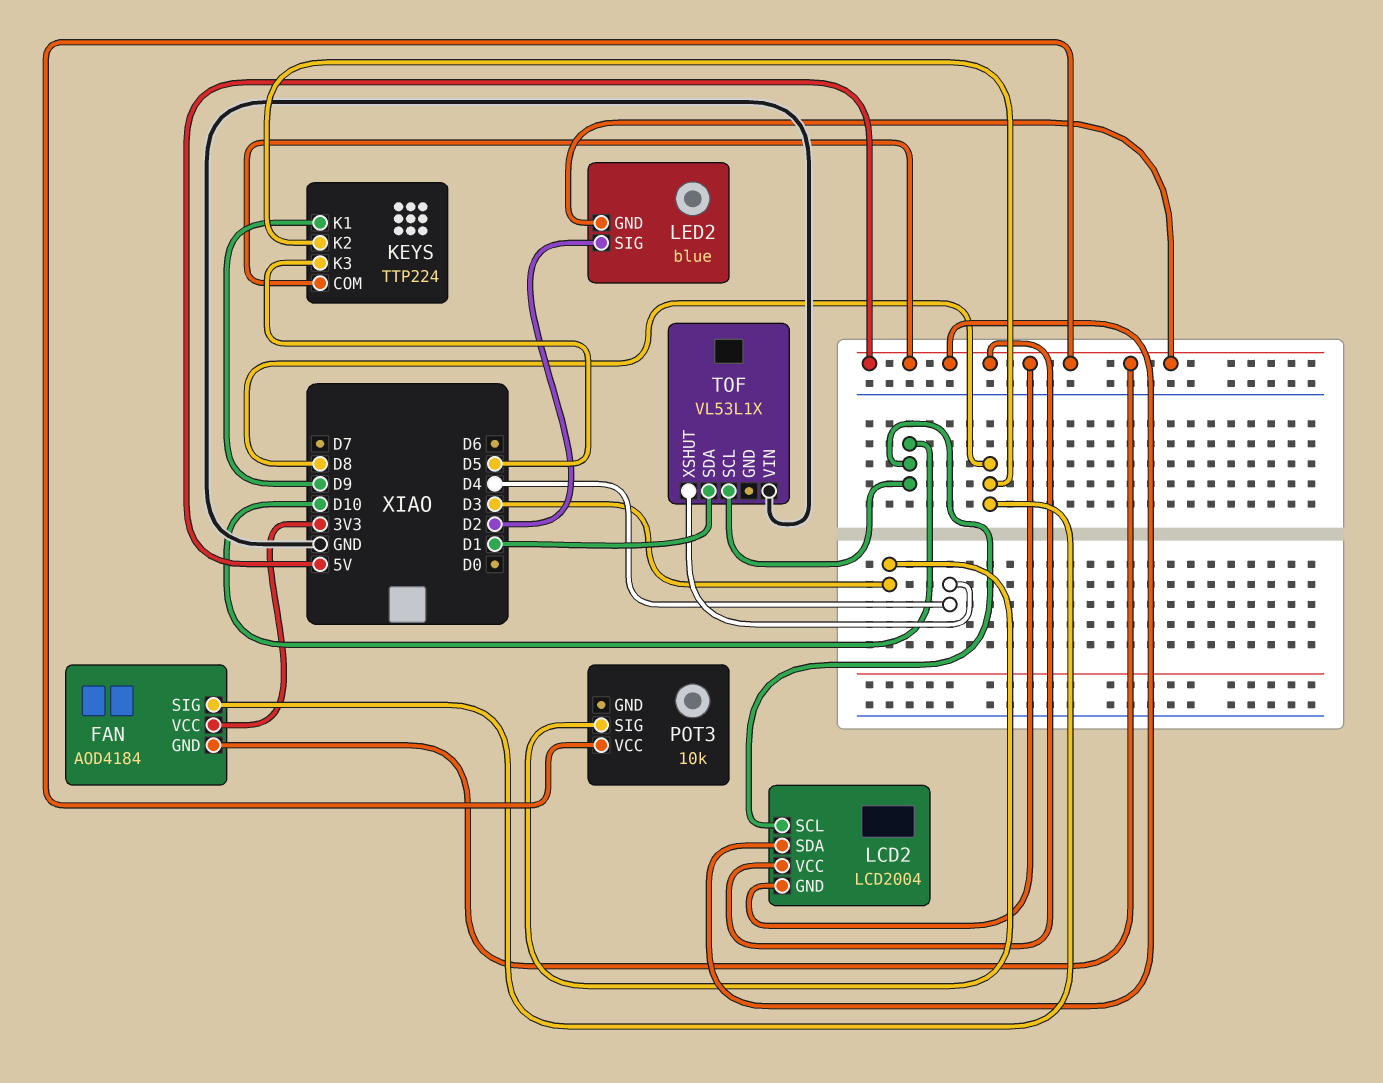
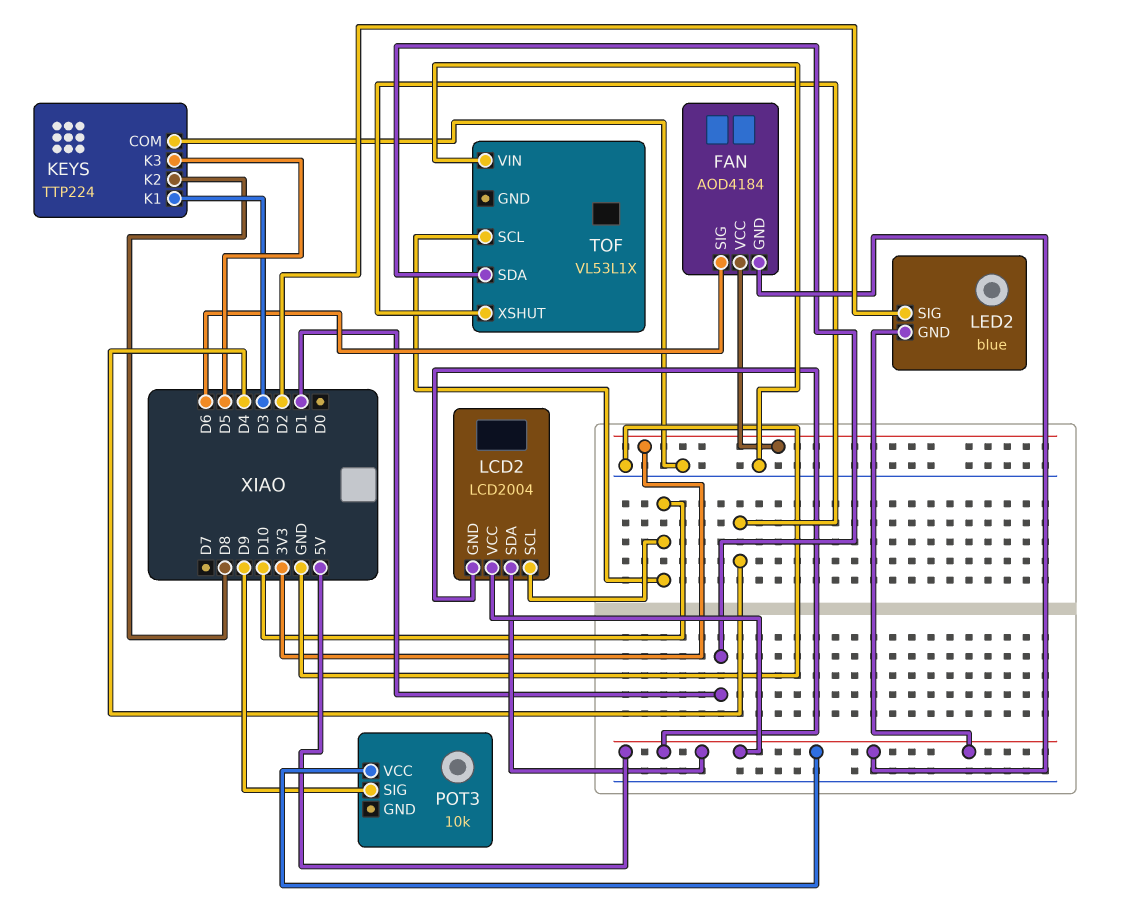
FAN pin SIG: D8 -> D6
KEYS pin COM: 5V -> GND
KEYS pin K1: D9 -> D3
POT3 pin SIG: D3 -> D9

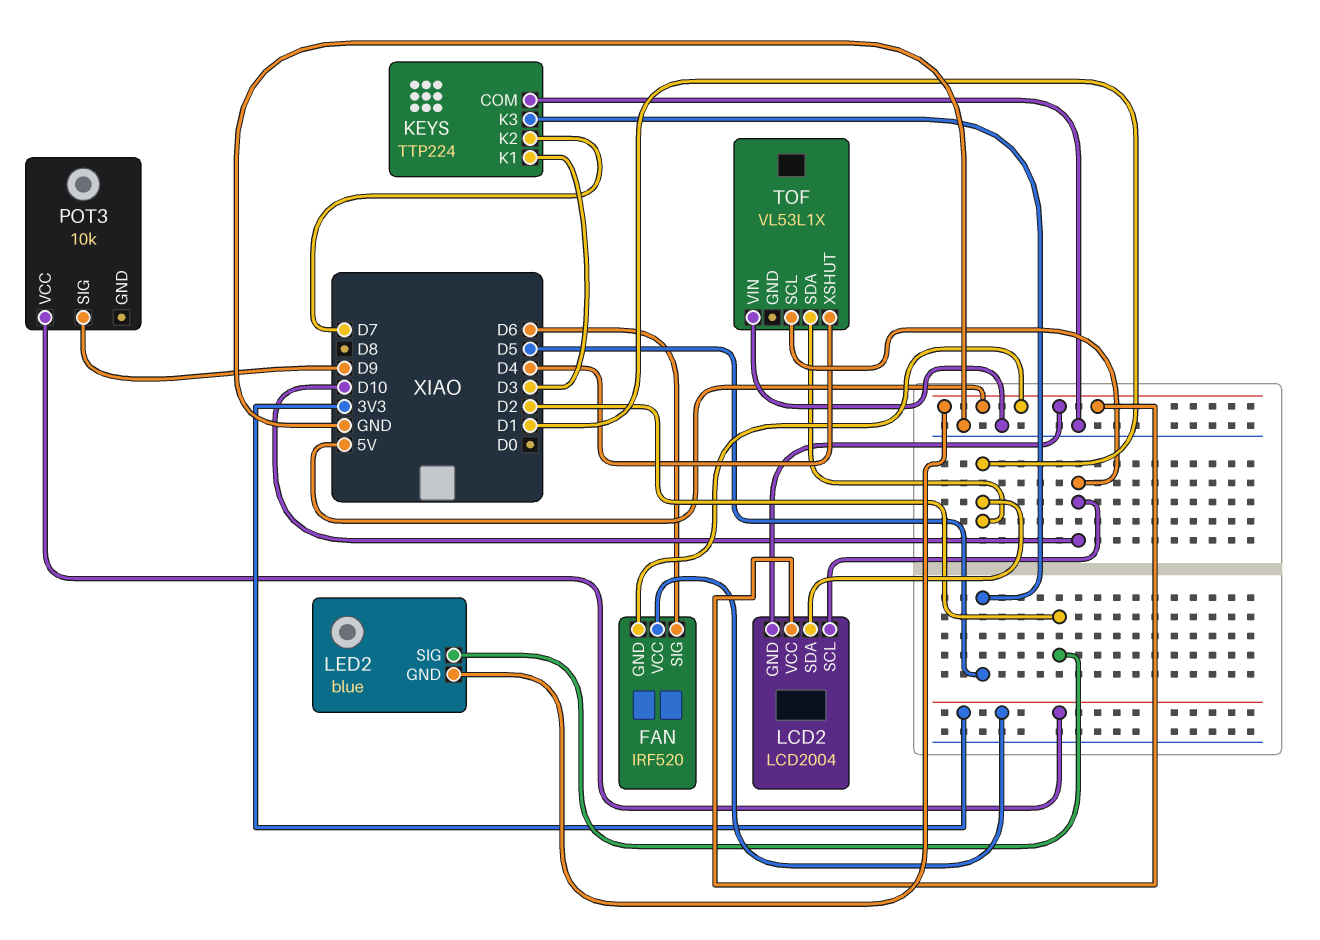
FAN: AOD4184 -> IRF520
KEYS pin K2: D8 -> D7
LCD2 pin SDA: 5V -> D1
POT3 pin VCC: 5V -> 3V3

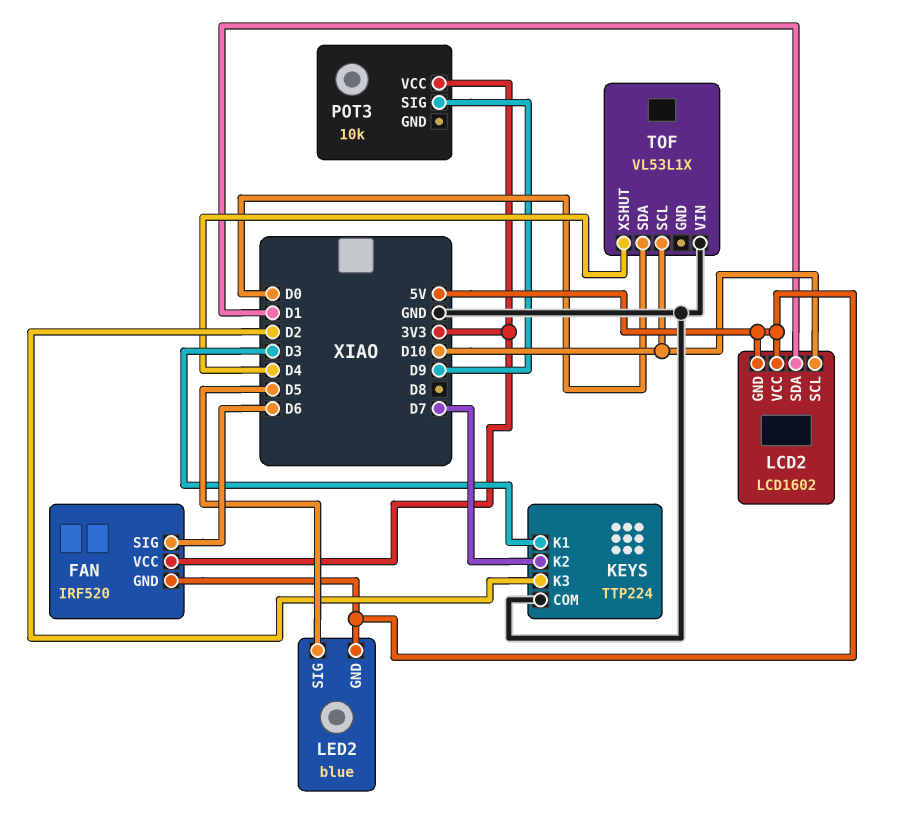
KEYS pin K3: D5 -> D2
LCD2: LCD2004 -> LCD1602
LED2 pin SIG: D2 -> D5
TOF pin SDA: D1 -> D0

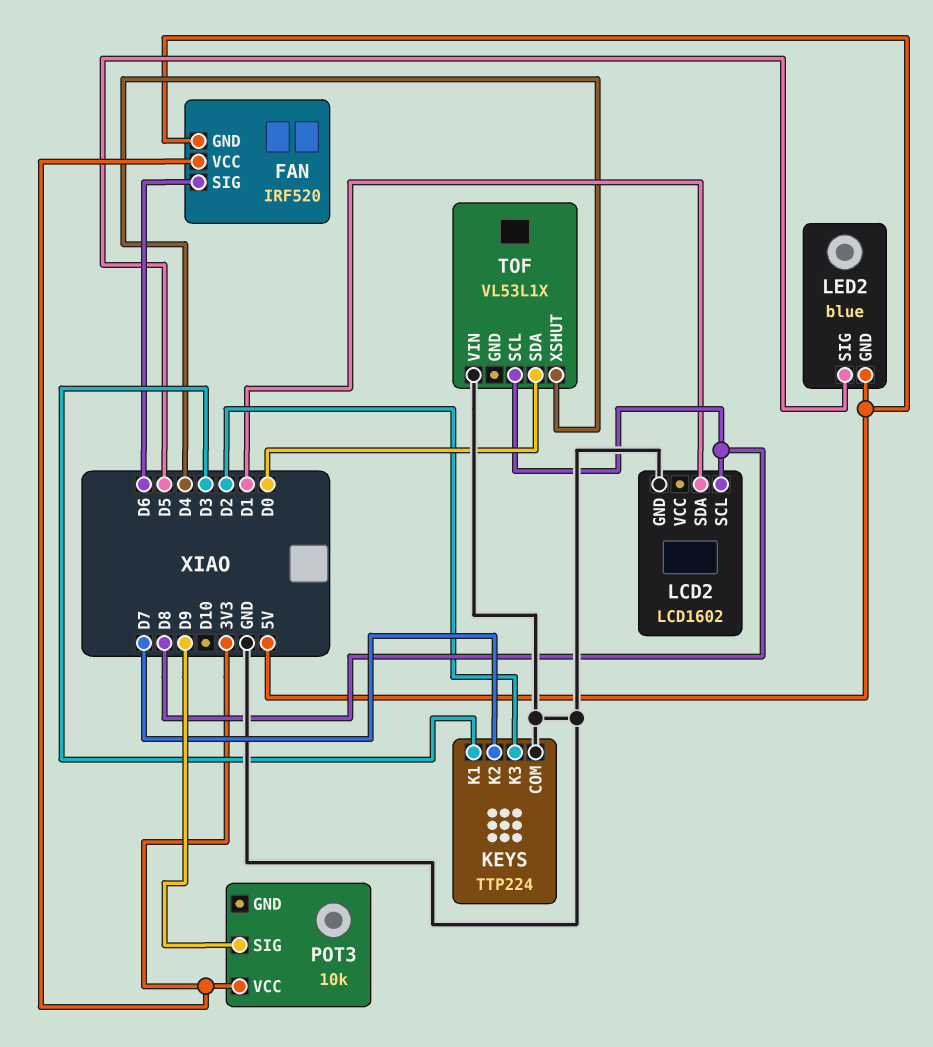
LCD2 pin GND: 5V -> GND
LCD2 pin SCL: D10 -> D8
LCD2 pin VCC: 5V -> none
TOF pin SCL: D10 -> D8

